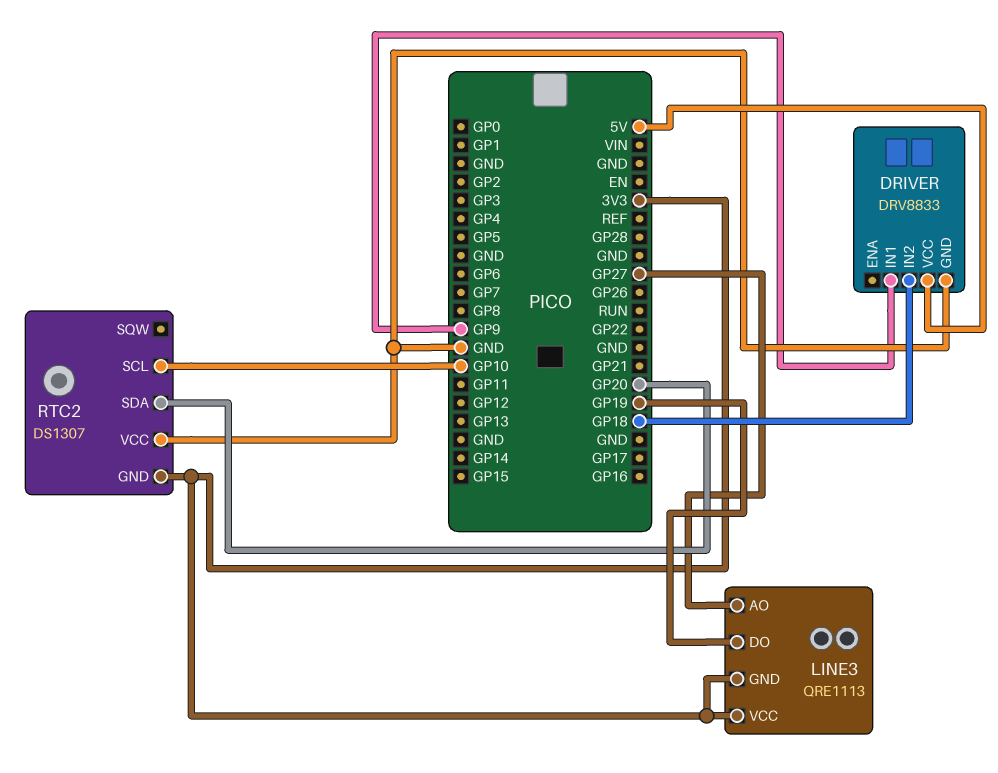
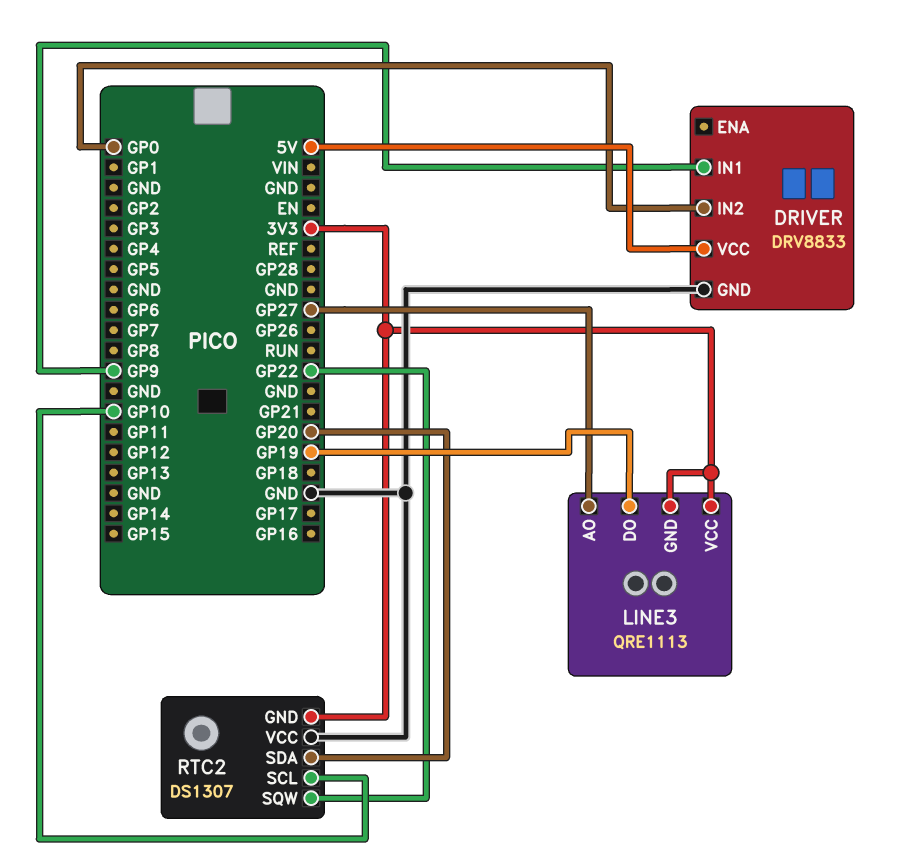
DRIVER pin IN2: GP18 -> GP0
RTC2 pin SQW: none -> GP22

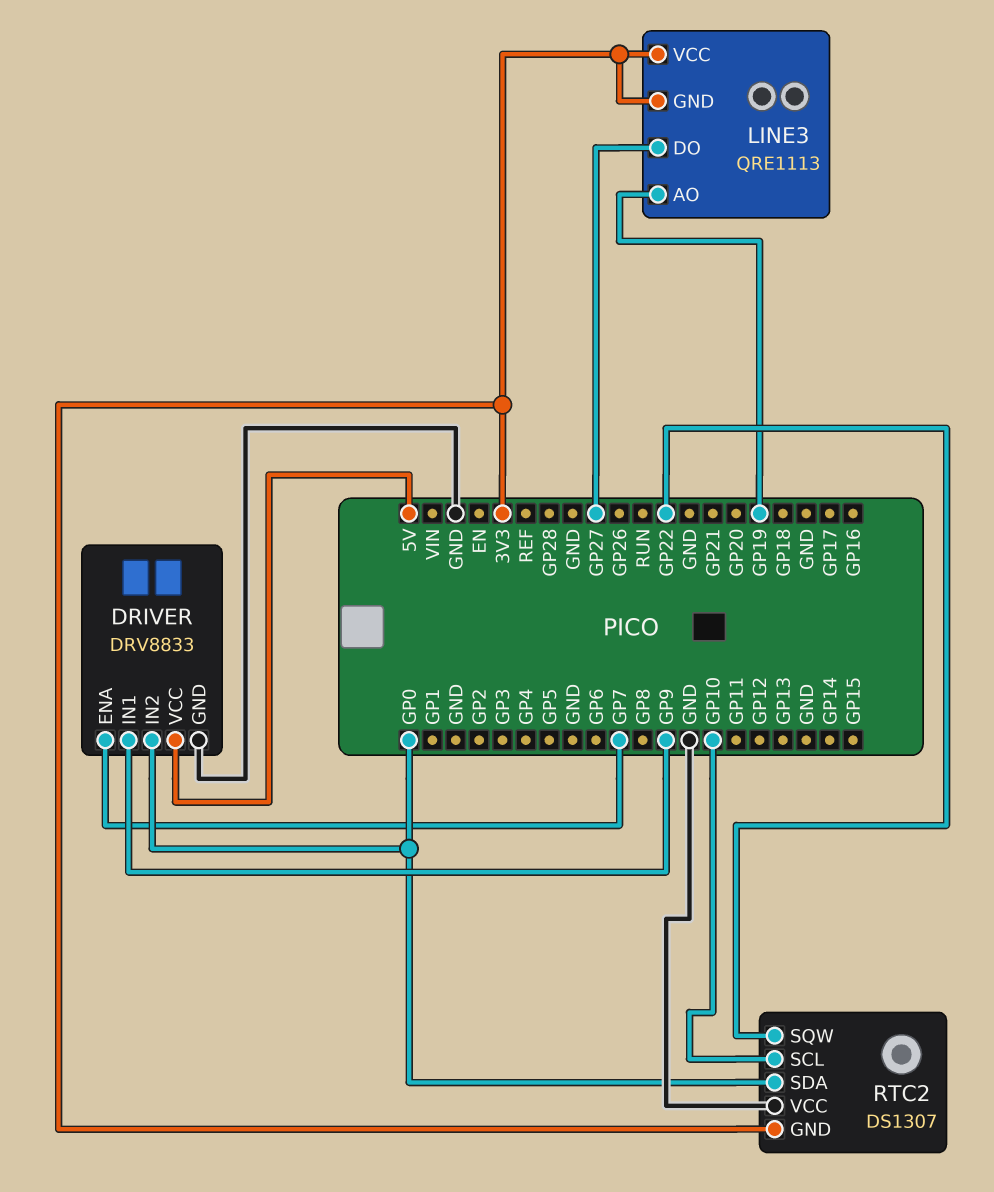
DRIVER pin ENA: none -> GP7
LINE3 pin AO: GP27 -> GP19
LINE3 pin DO: GP19 -> GP27
RTC2 pin SDA: GP20 -> GP0

